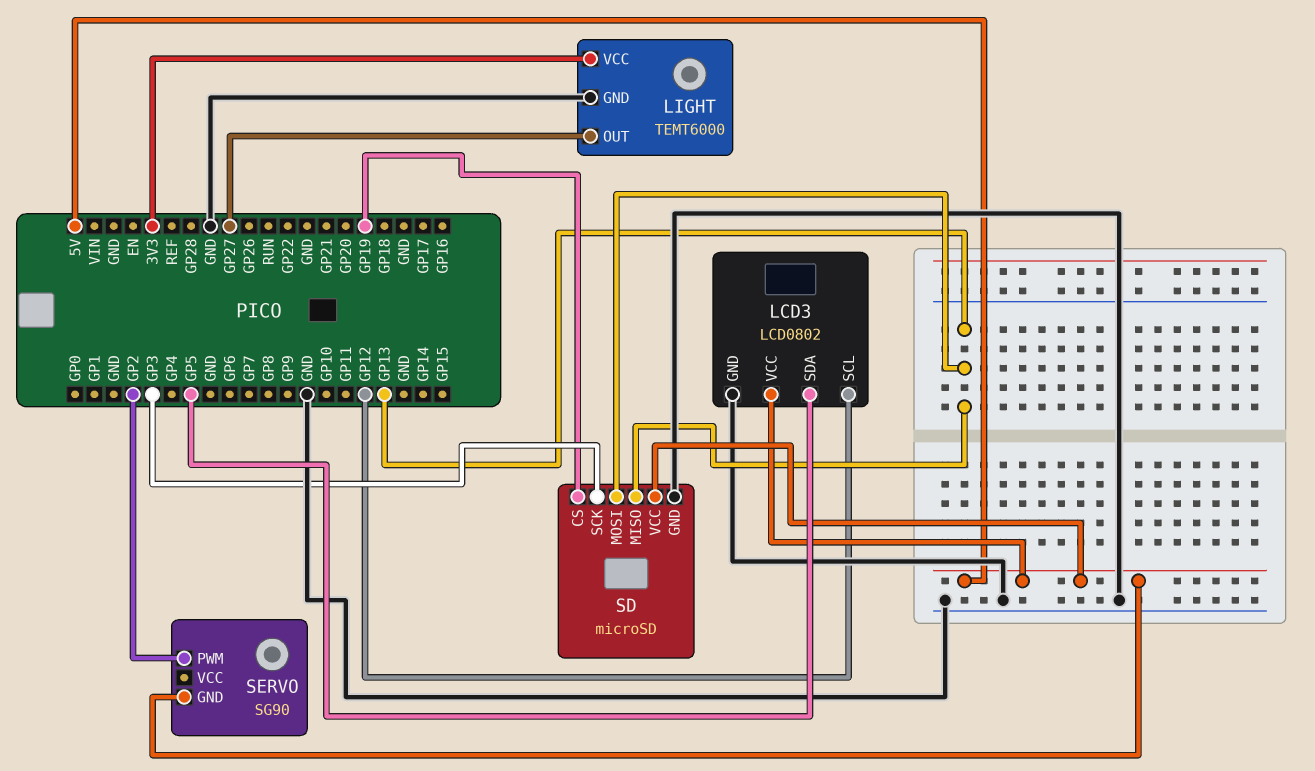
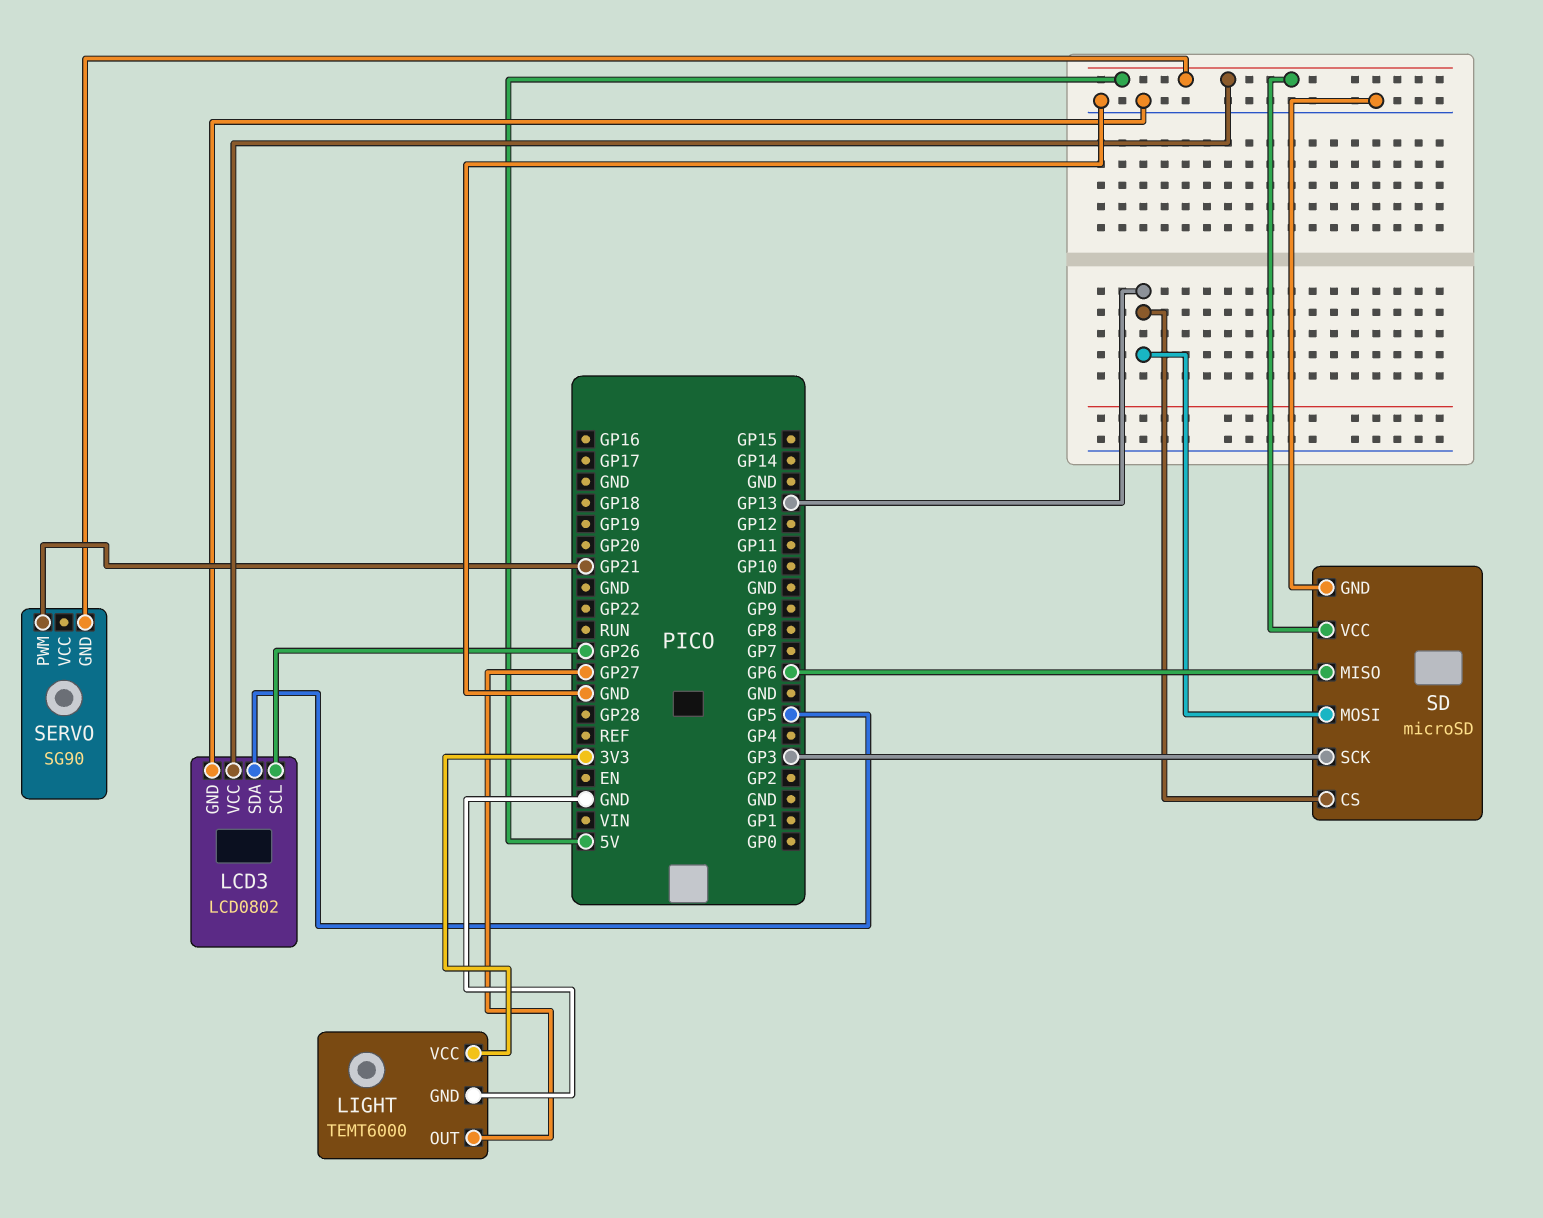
LCD3 pin SCL: GP12 -> GP26
SD pin CS: GP19 -> GP13
SD pin MISO: GP13 -> GP6
SERVO pin PWM: GP2 -> GP21

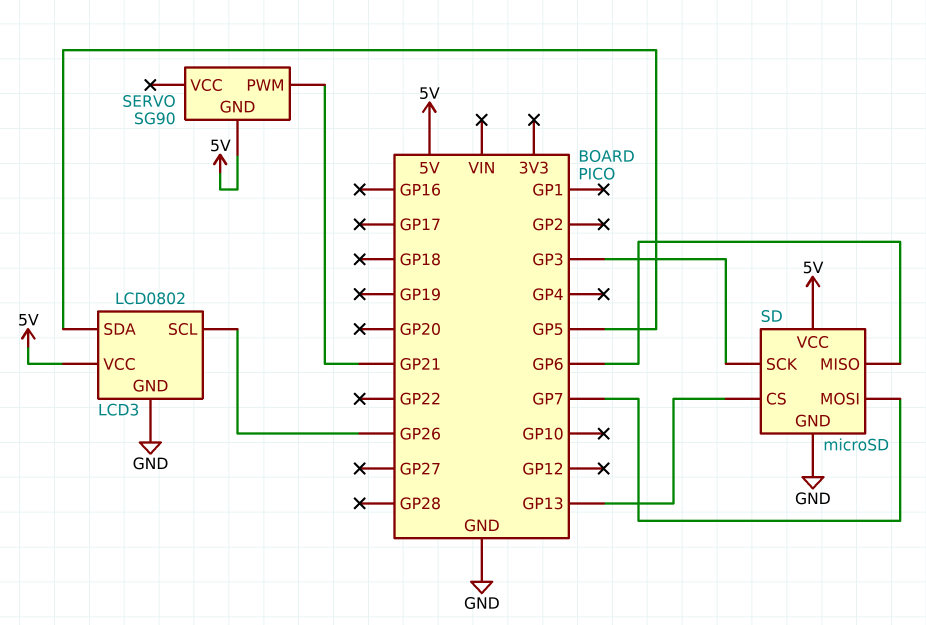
LIGHT: TEMT6000 -> none
LIGHT pin GND: GND -> none
LIGHT pin OUT: GP27 -> none
LIGHT pin VCC: 3V3 -> none
SD pin MOSI: GP13 -> GP7

